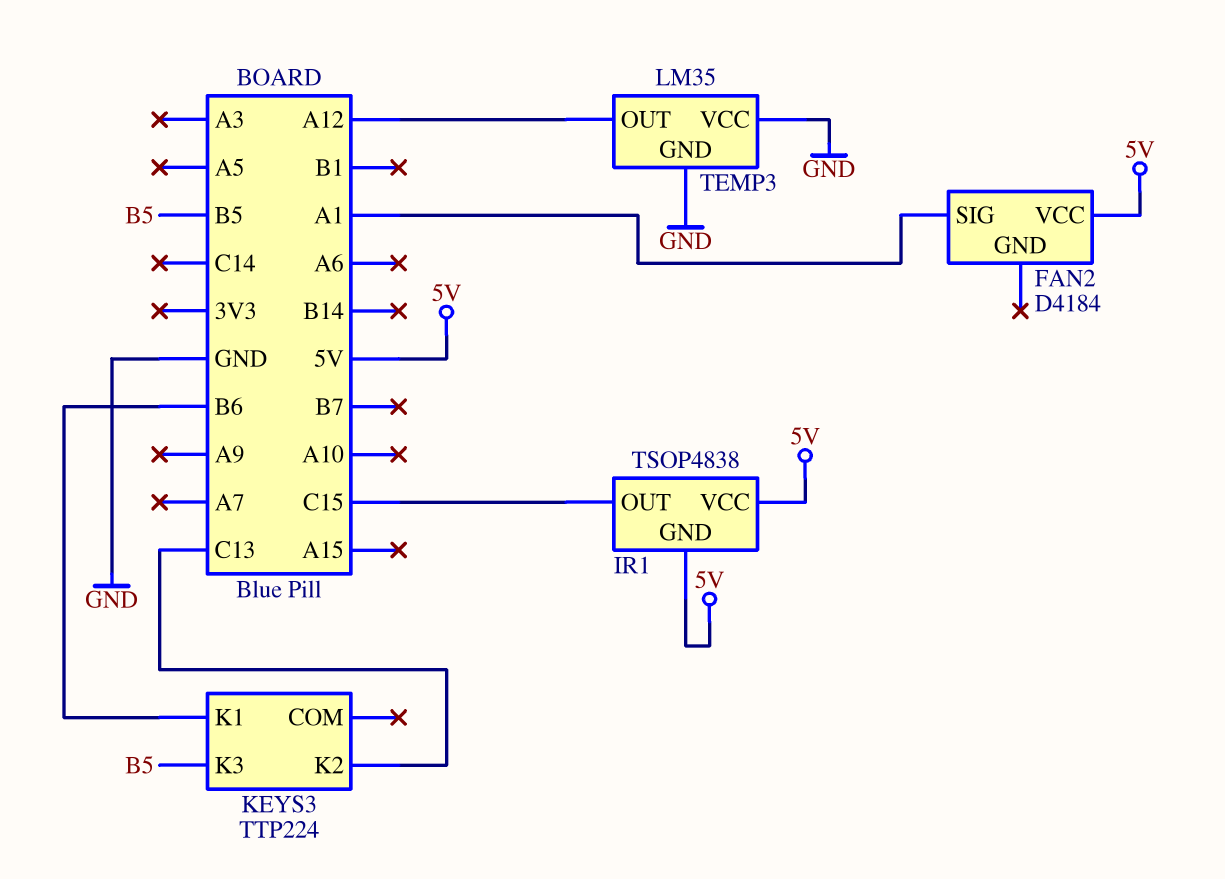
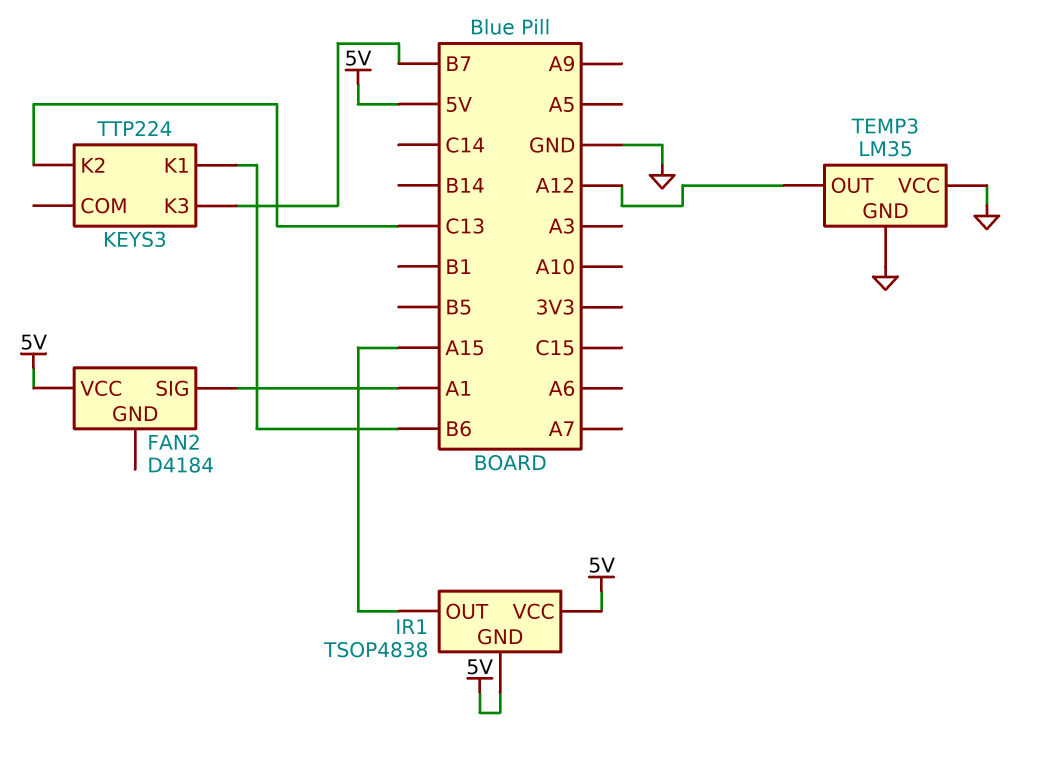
IR1 pin OUT: C15 -> A15
KEYS3 pin K3: B5 -> B7

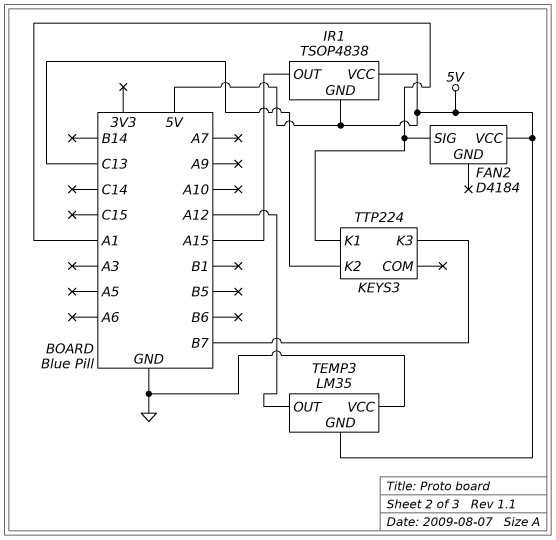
KEYS3 pin K1: B6 -> A1
TEMP3 pin GND: GND -> 5V

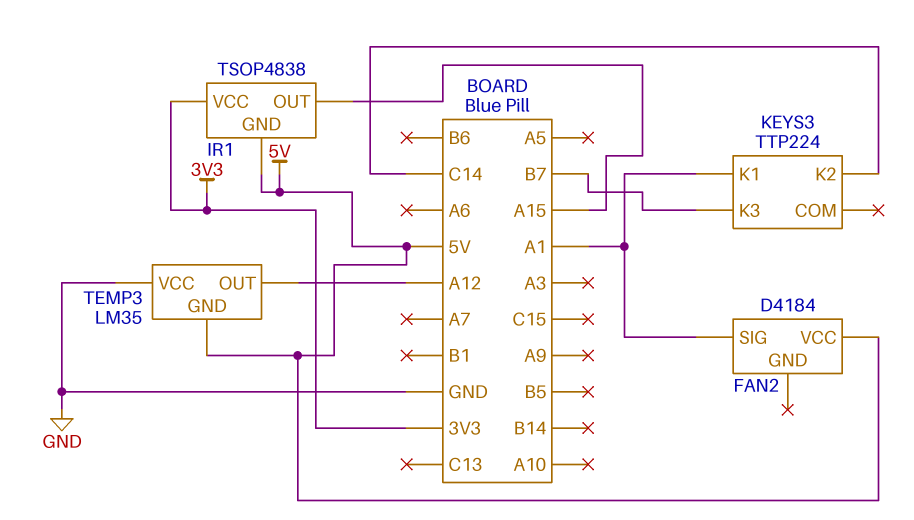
IR1 pin VCC: 5V -> 3V3
KEYS3 pin K2: C13 -> C14

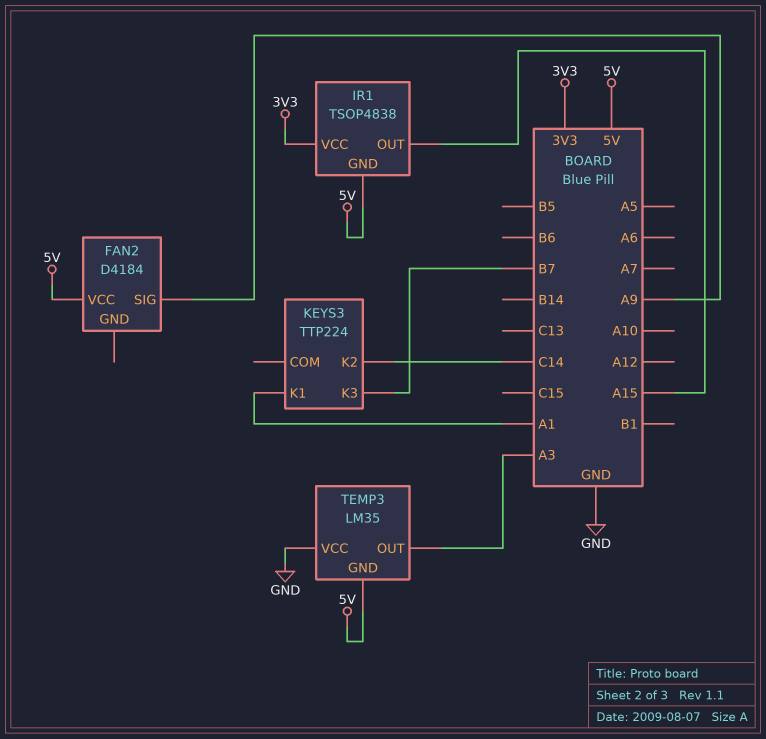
FAN2 pin SIG: A1 -> A9
TEMP3 pin OUT: A12 -> A3

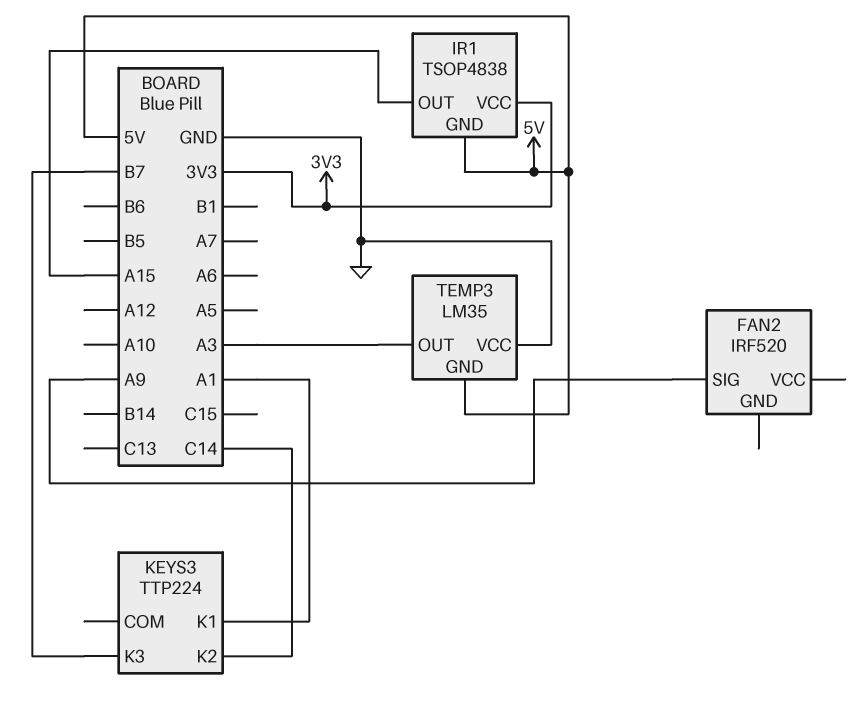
FAN2: D4184 -> IRF520
FAN2 pin VCC: 5V -> none

